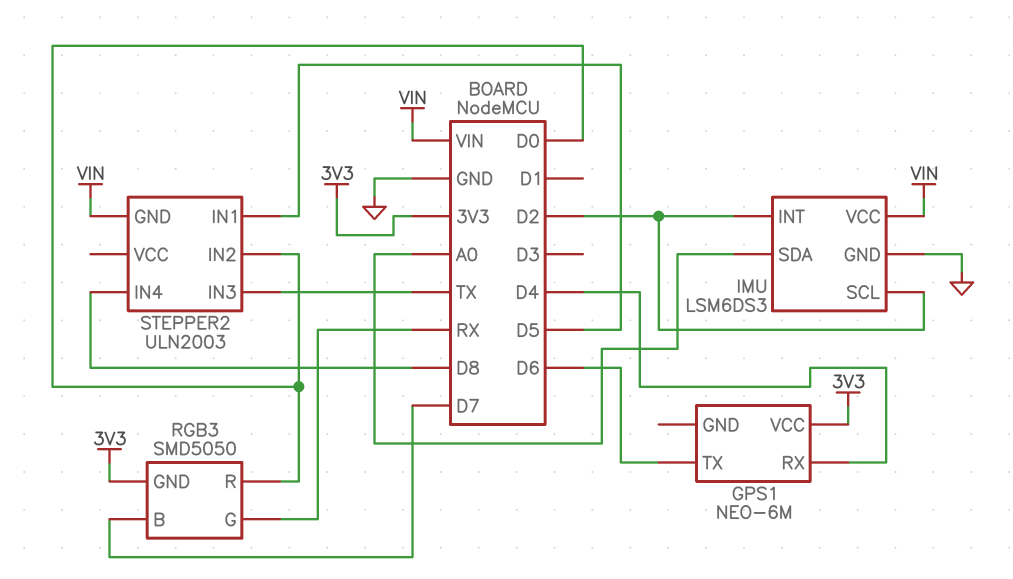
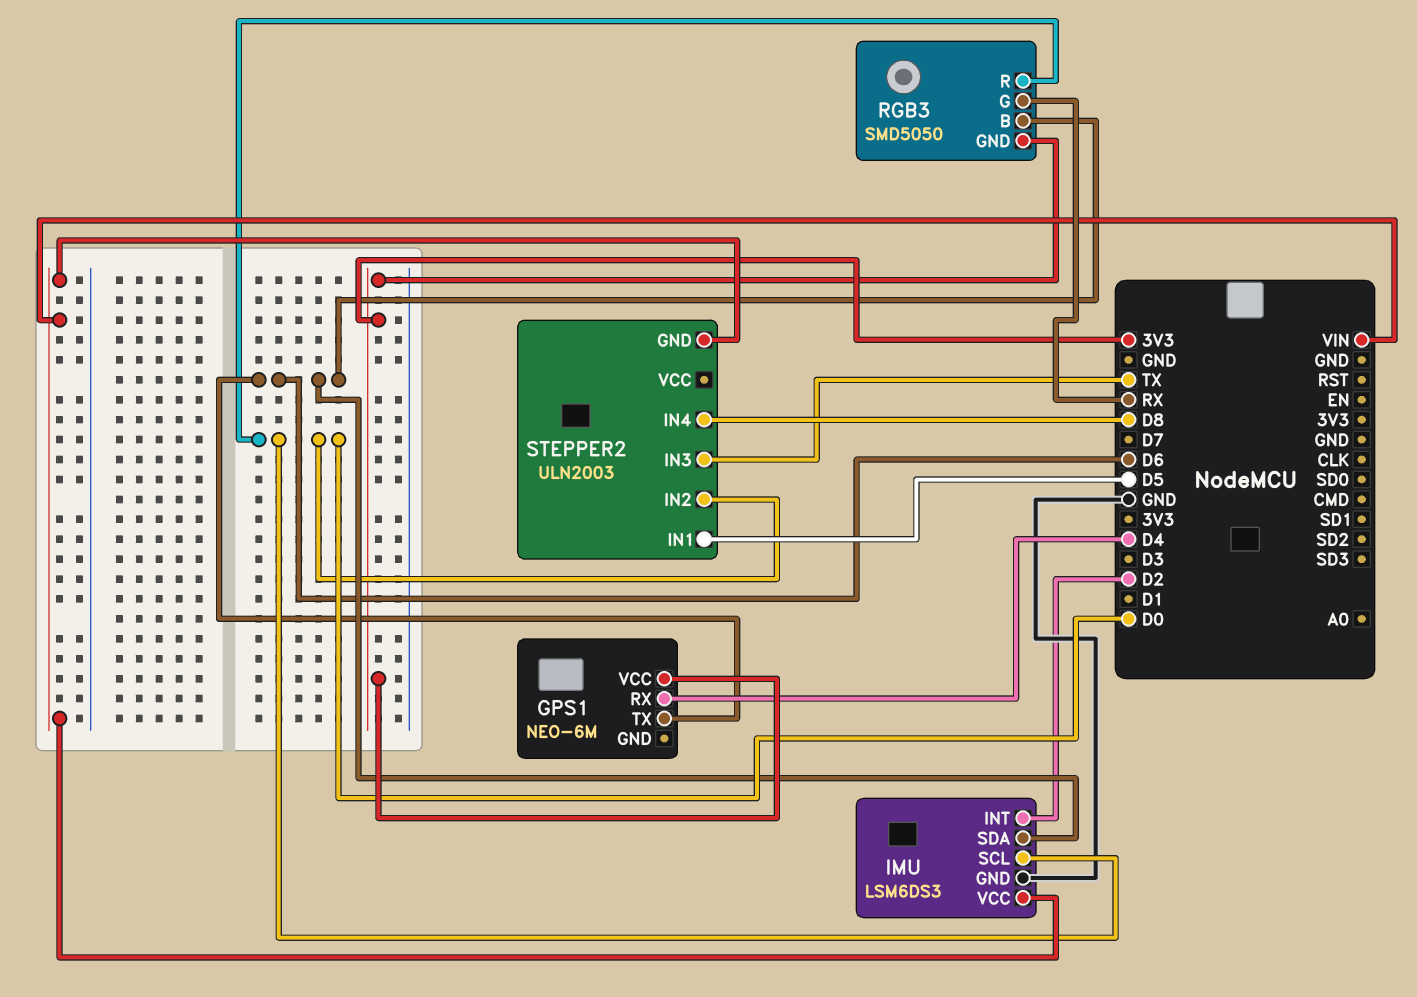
IMU pin SCL: D2 -> D0
IMU pin SDA: A0 -> D6
RGB3 pin B: D7 -> D6

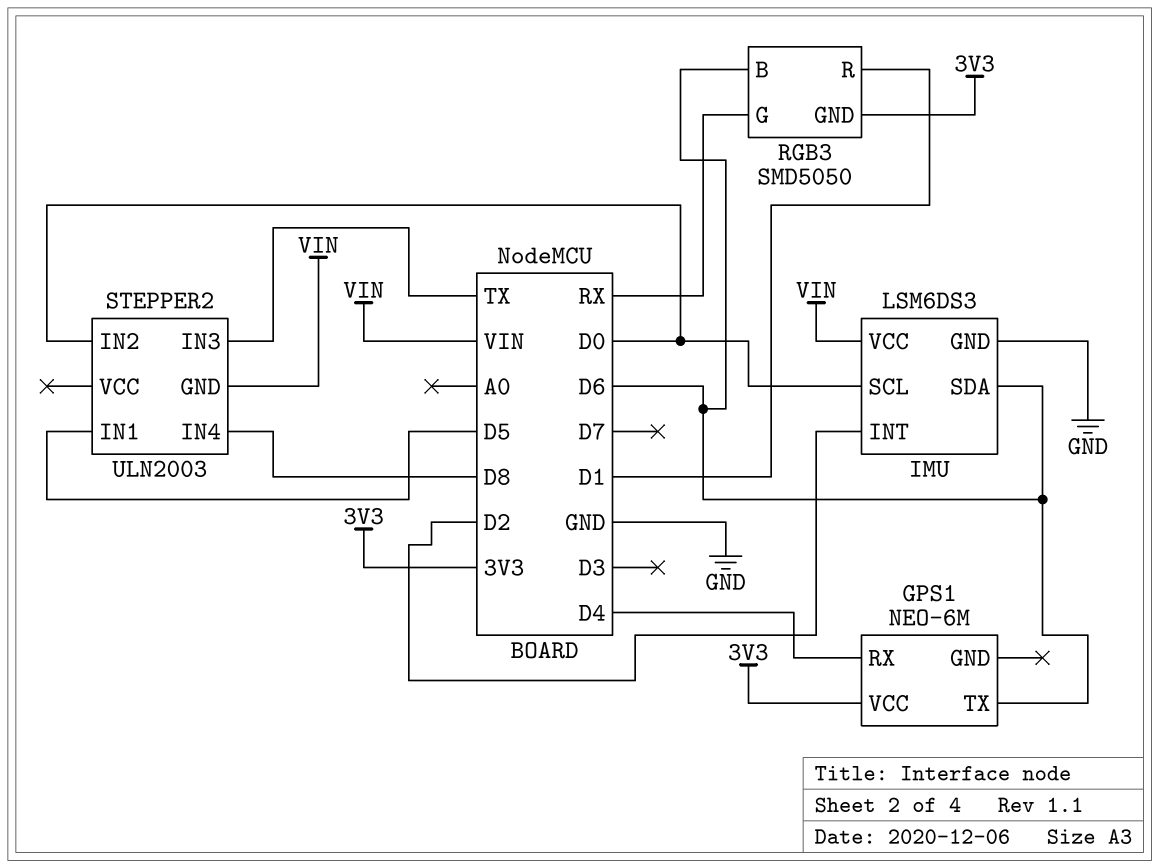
RGB3 pin R: D0 -> D1

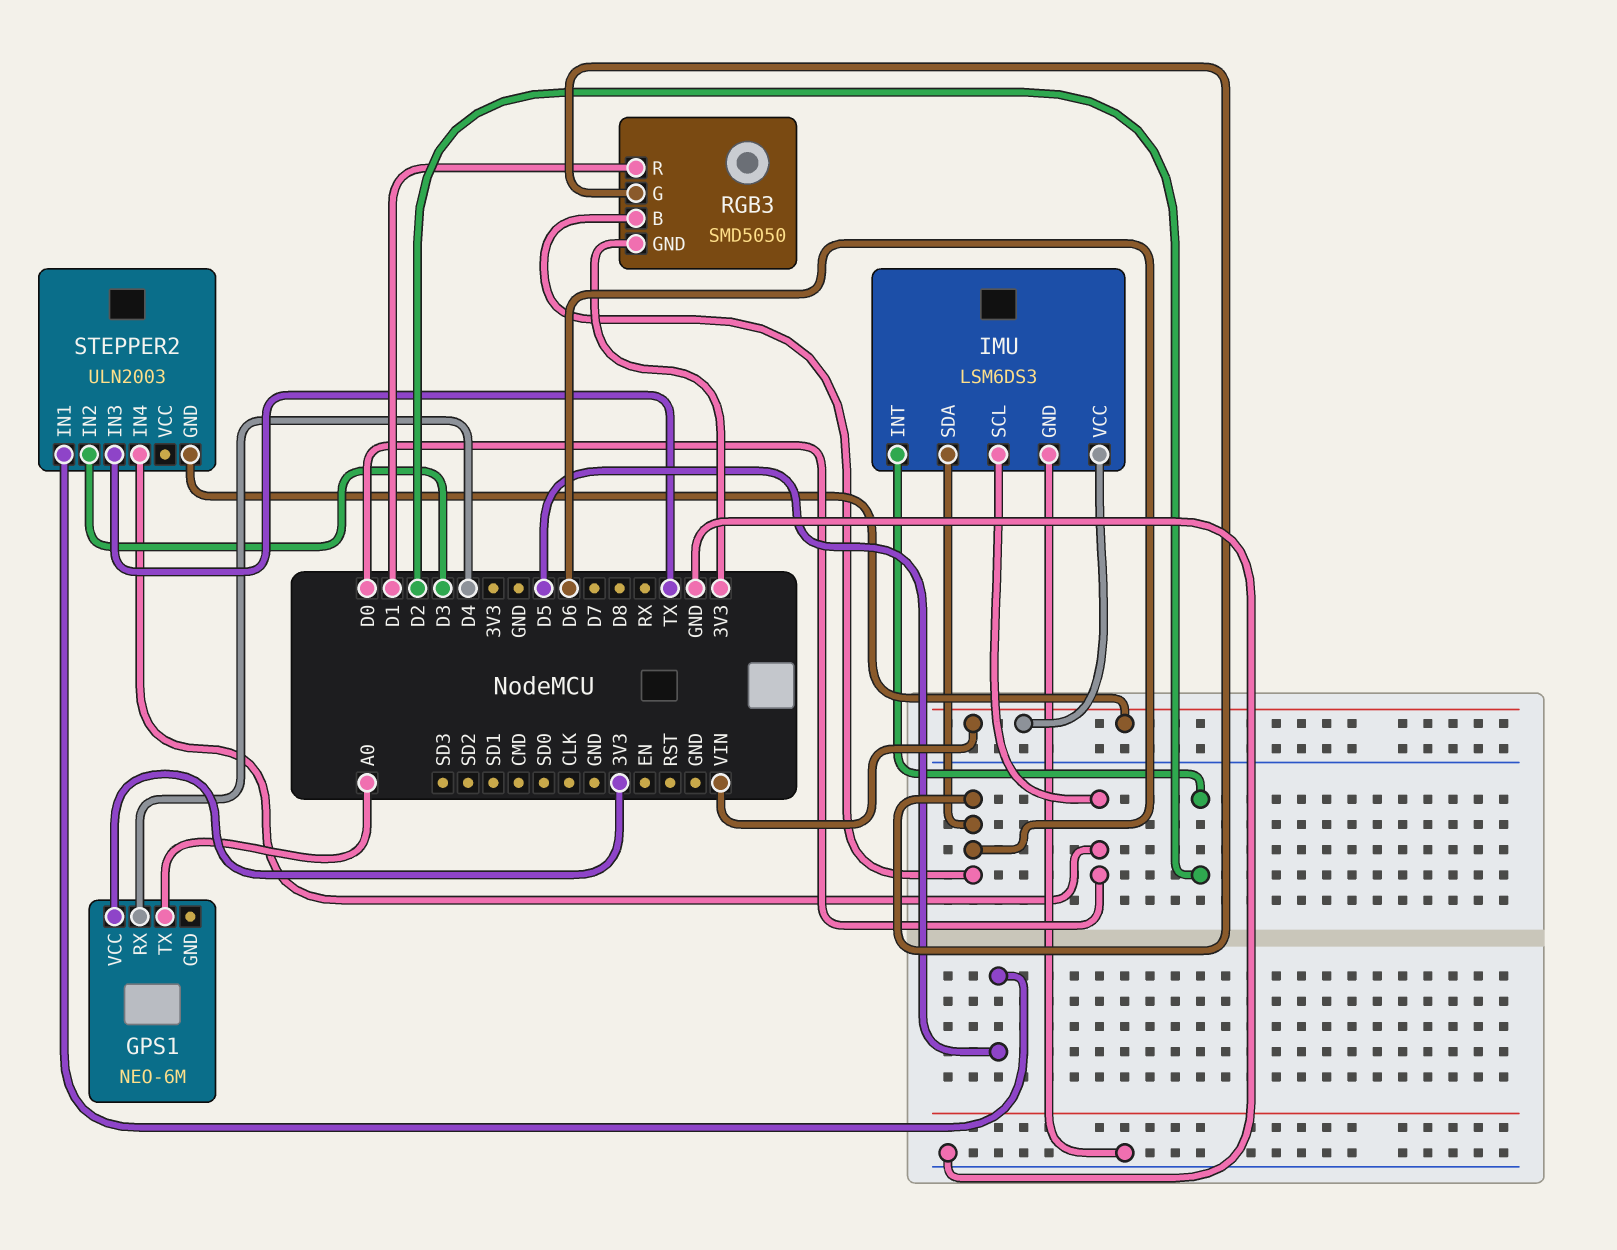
GPS1 pin TX: D6 -> A0
RGB3 pin G: RX -> D6
STEPPER2 pin IN2: D0 -> D3
STEPPER2 pin IN4: D8 -> D0

